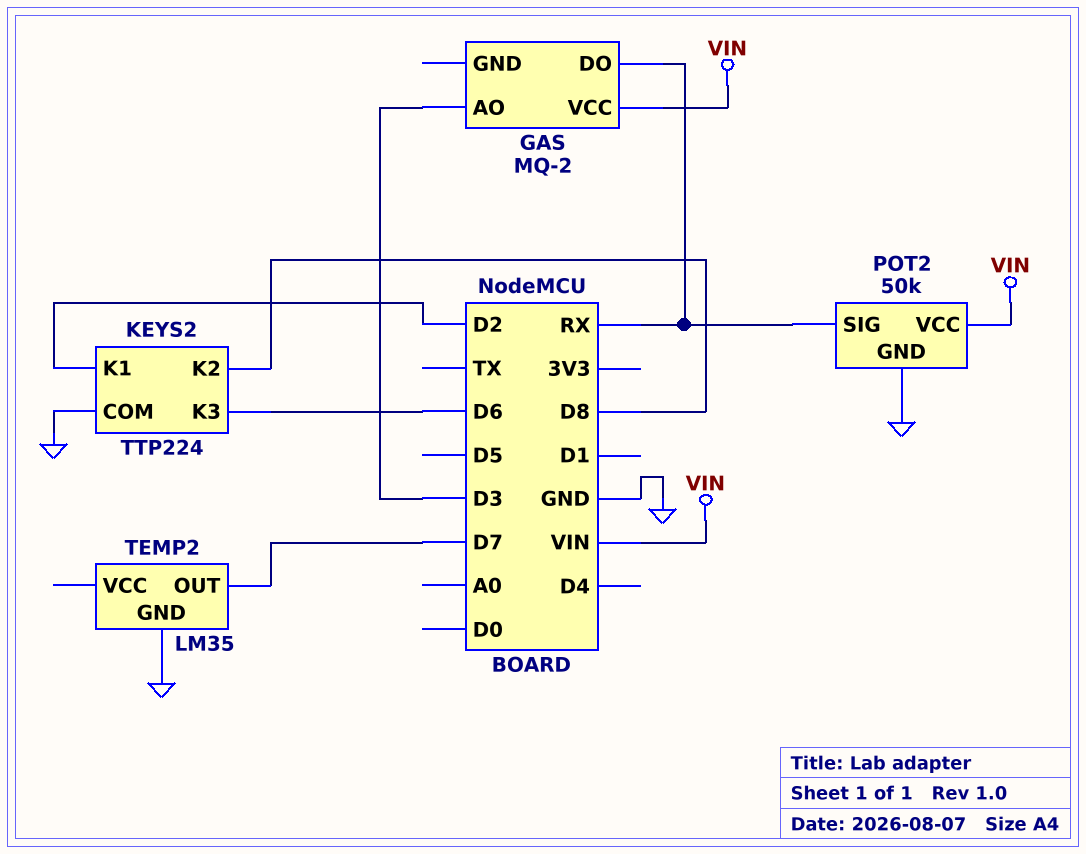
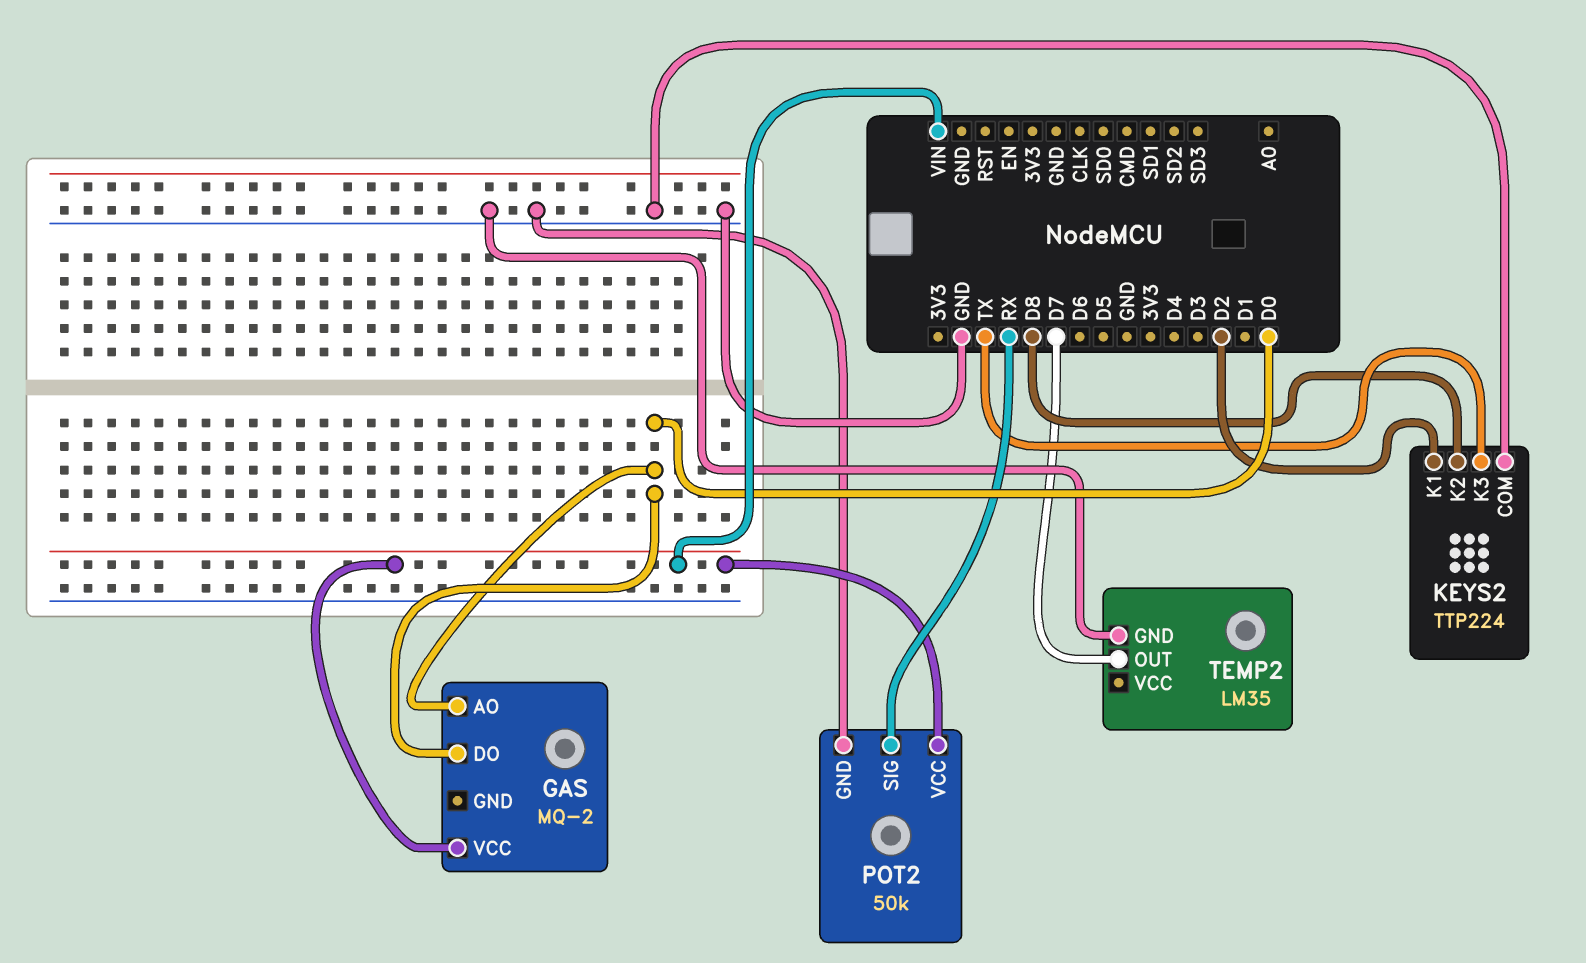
GAS pin AO: D3 -> D0
GAS pin DO: RX -> D0
KEYS2 pin K3: D6 -> TX

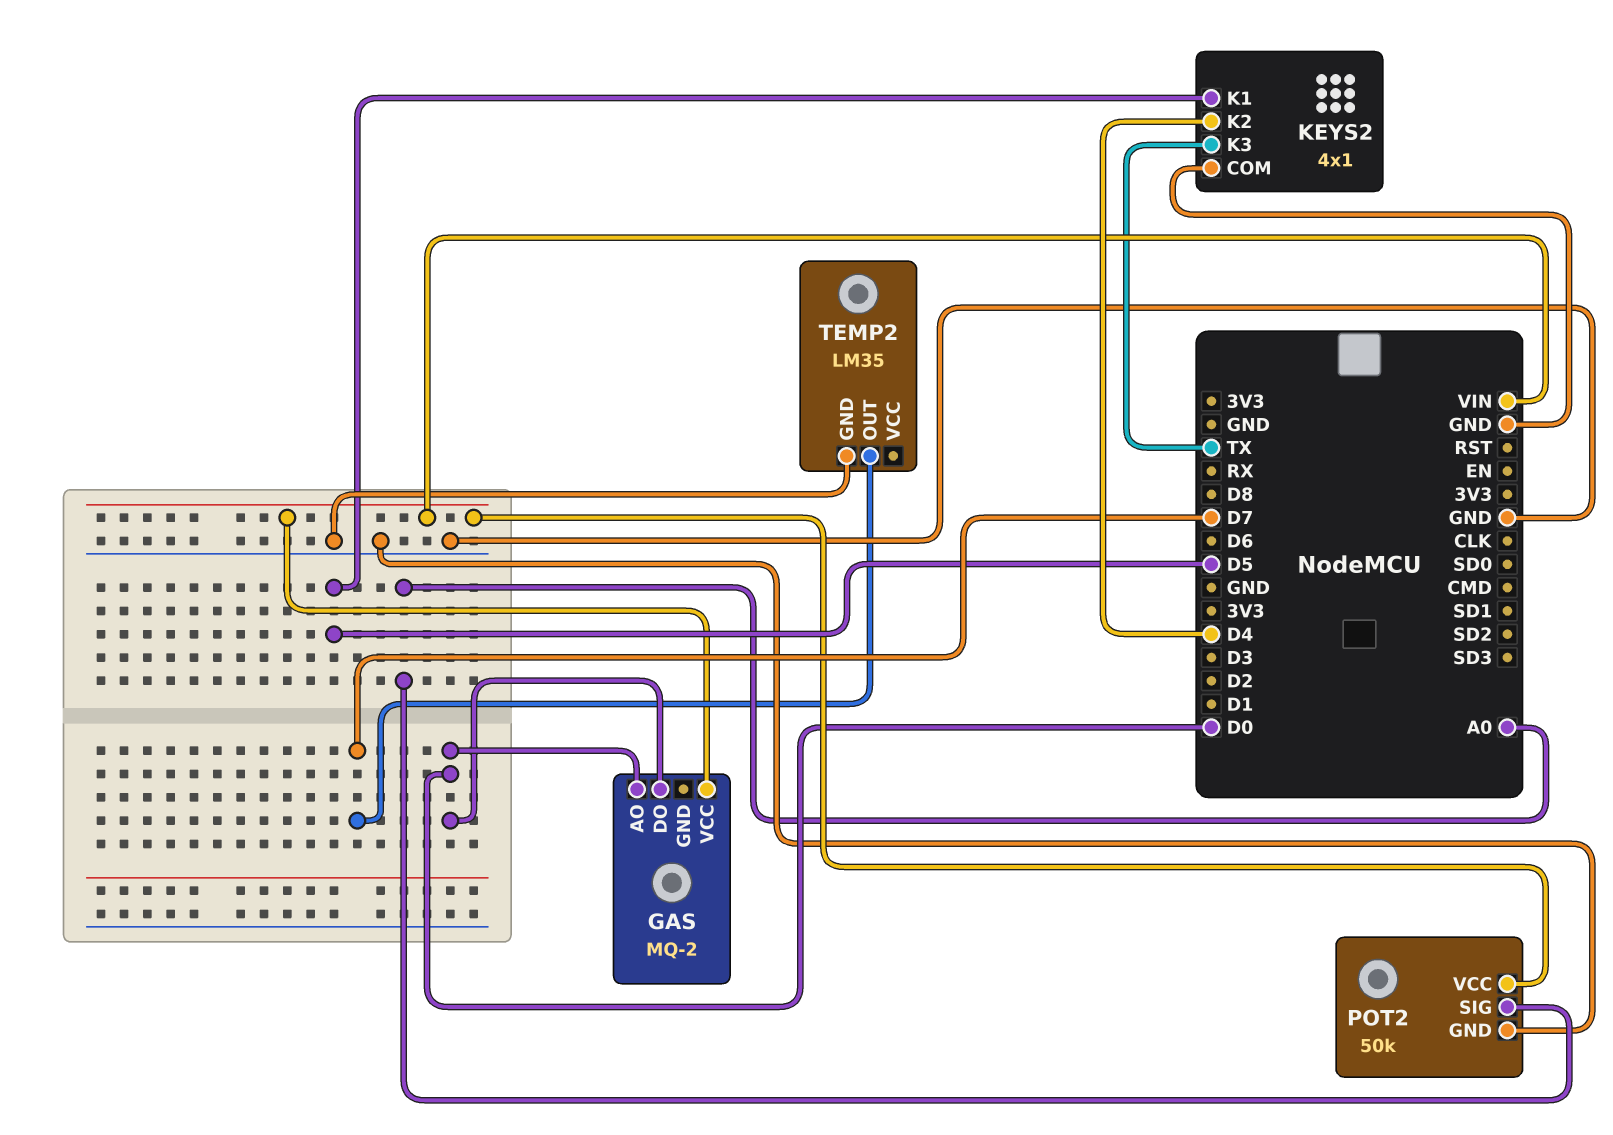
KEYS2: TTP224 -> 4x1
KEYS2 pin K1: D2 -> D5
KEYS2 pin K2: D8 -> D4
POT2 pin SIG: RX -> A0

